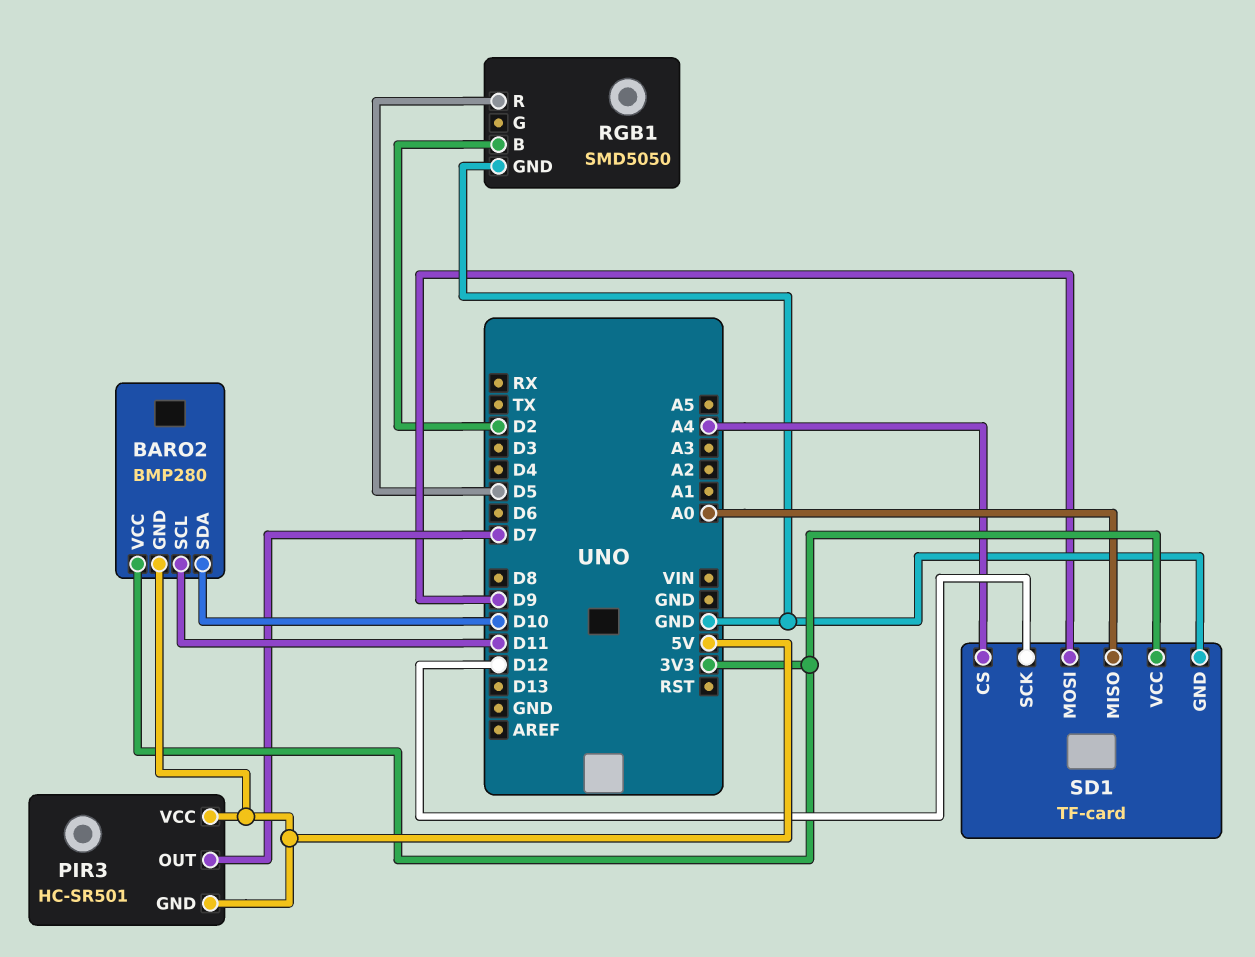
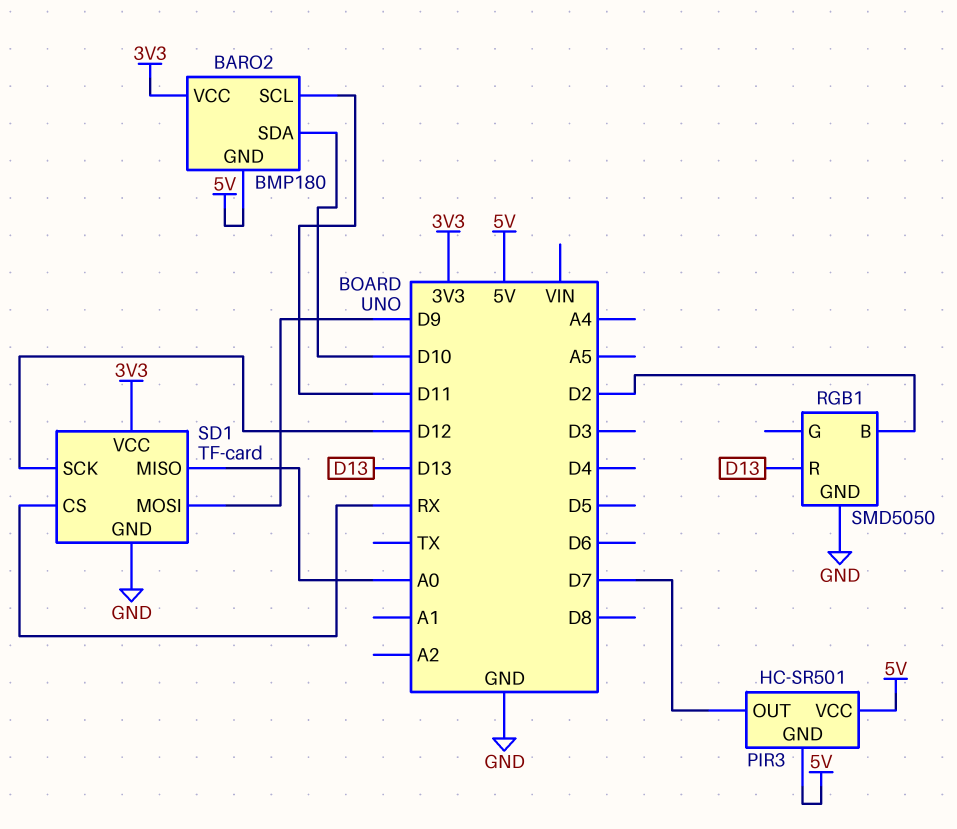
BARO2: BMP280 -> BMP180
RGB1 pin R: D5 -> D13
SD1 pin CS: A4 -> RX

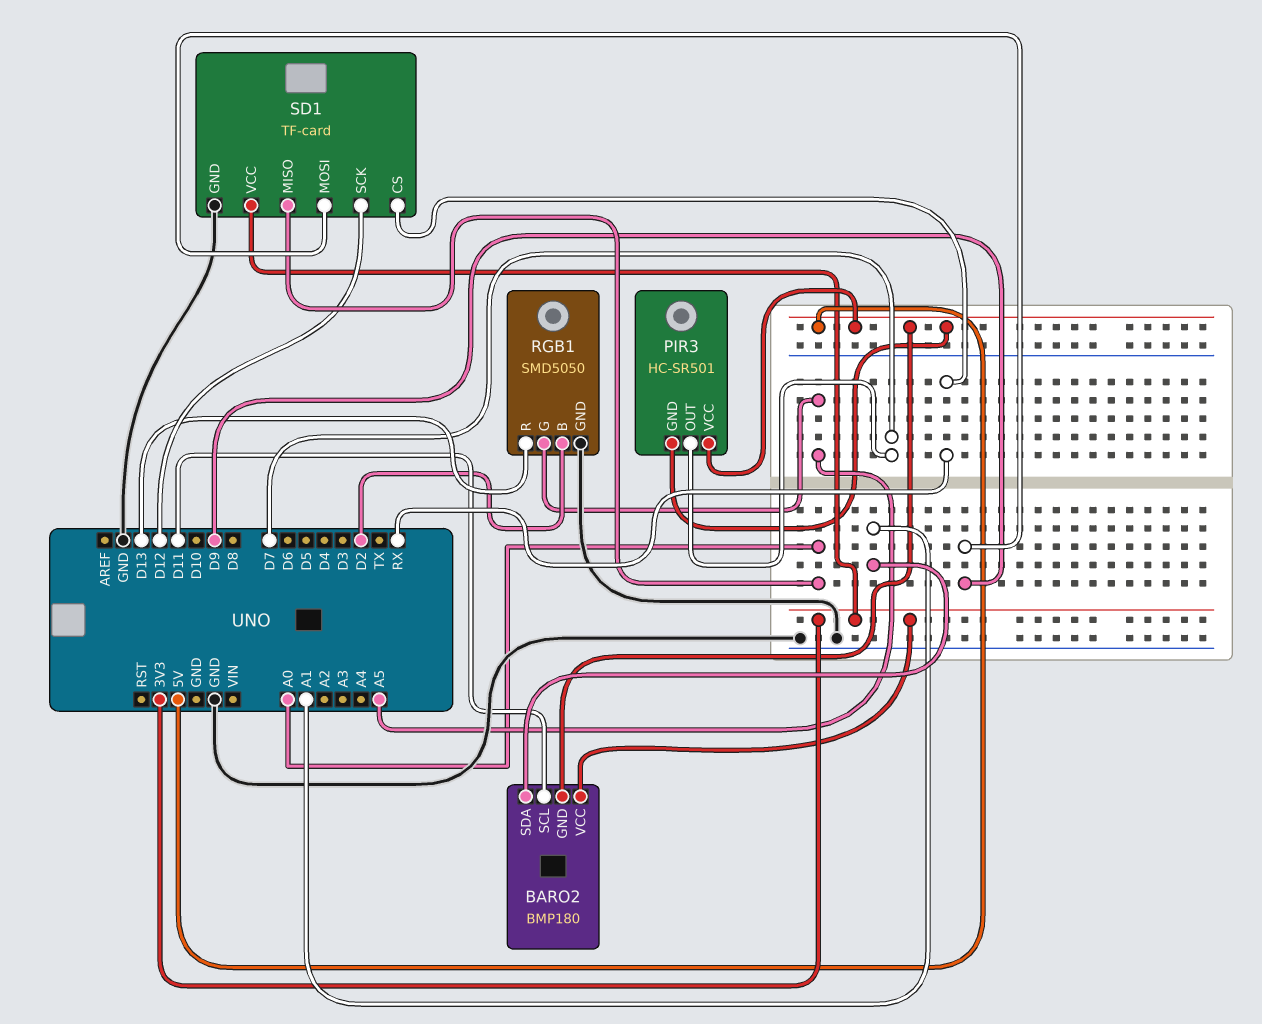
BARO2 pin SDA: D10 -> A1
RGB1 pin G: none -> A5

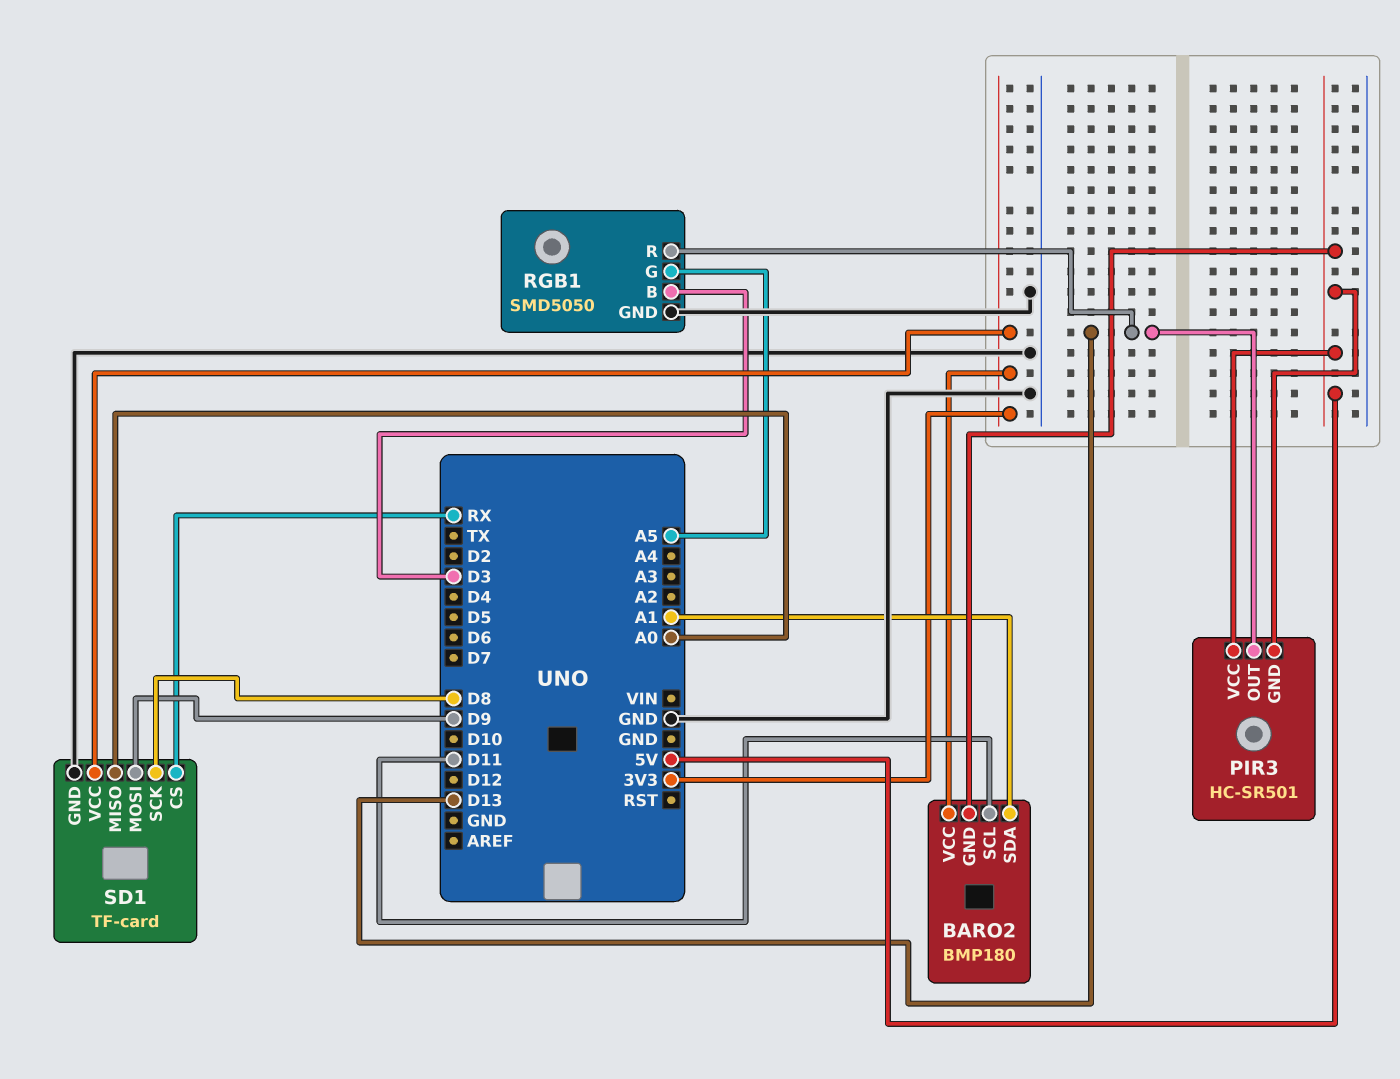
PIR3 pin OUT: D7 -> D13
RGB1 pin B: D2 -> D3
SD1 pin SCK: D12 -> D8

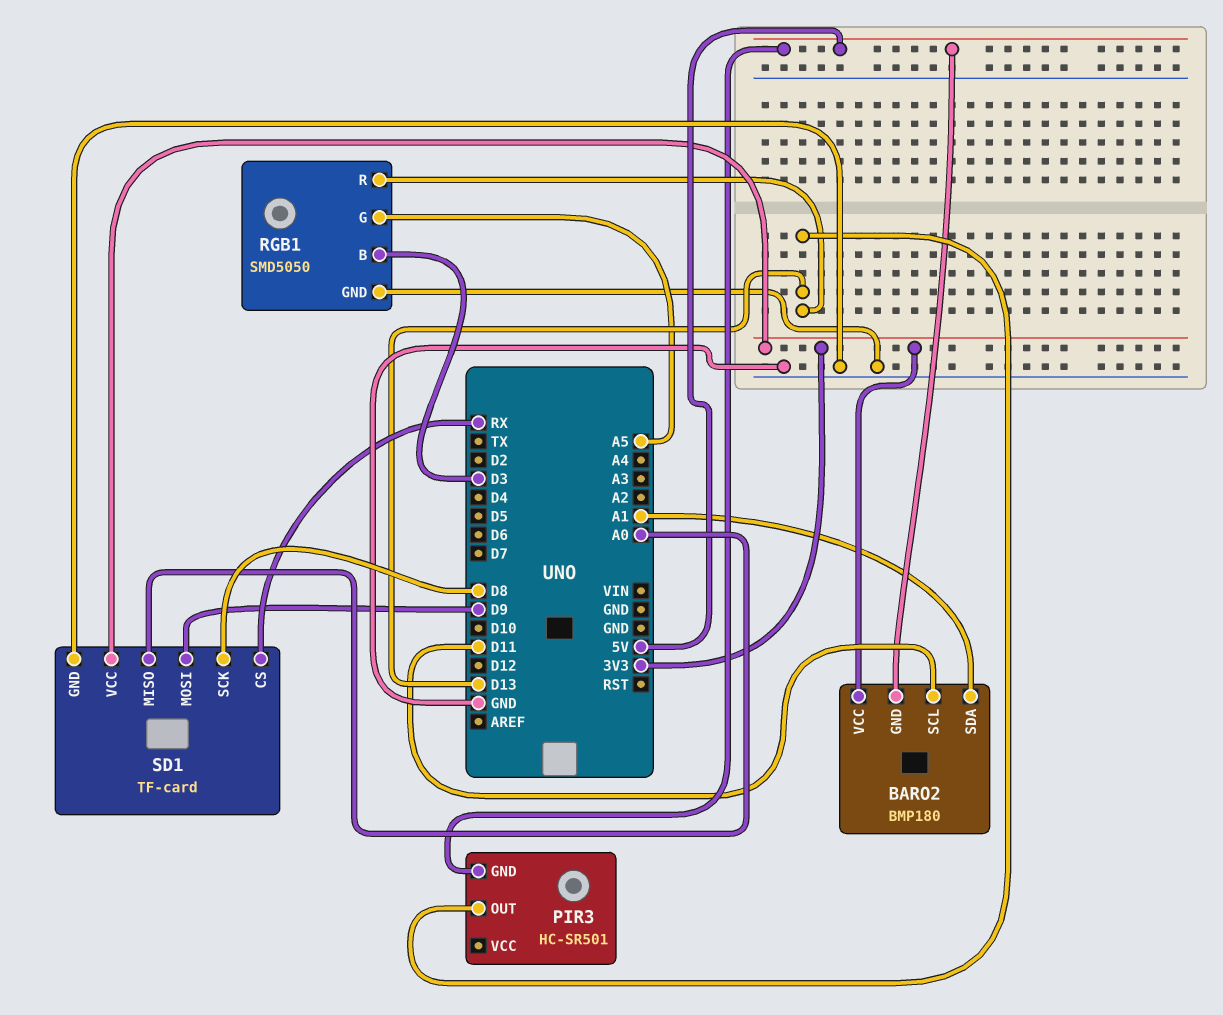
PIR3 pin VCC: 5V -> none

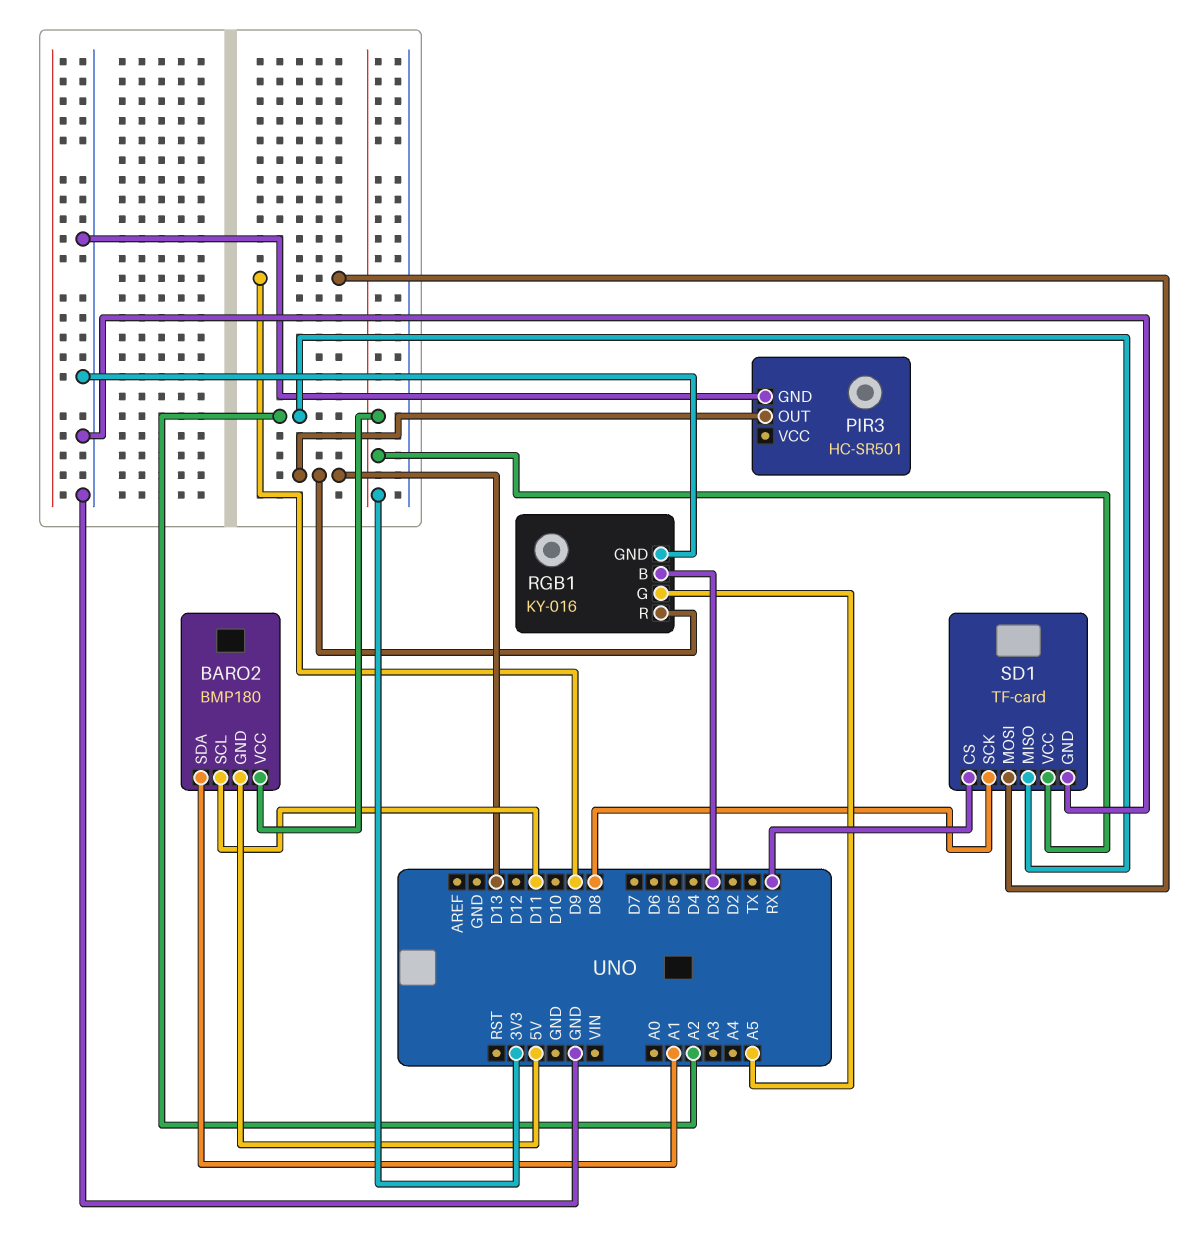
PIR3 pin GND: 5V -> GND
RGB1: SMD5050 -> KY-016
SD1 pin MISO: A0 -> A2

